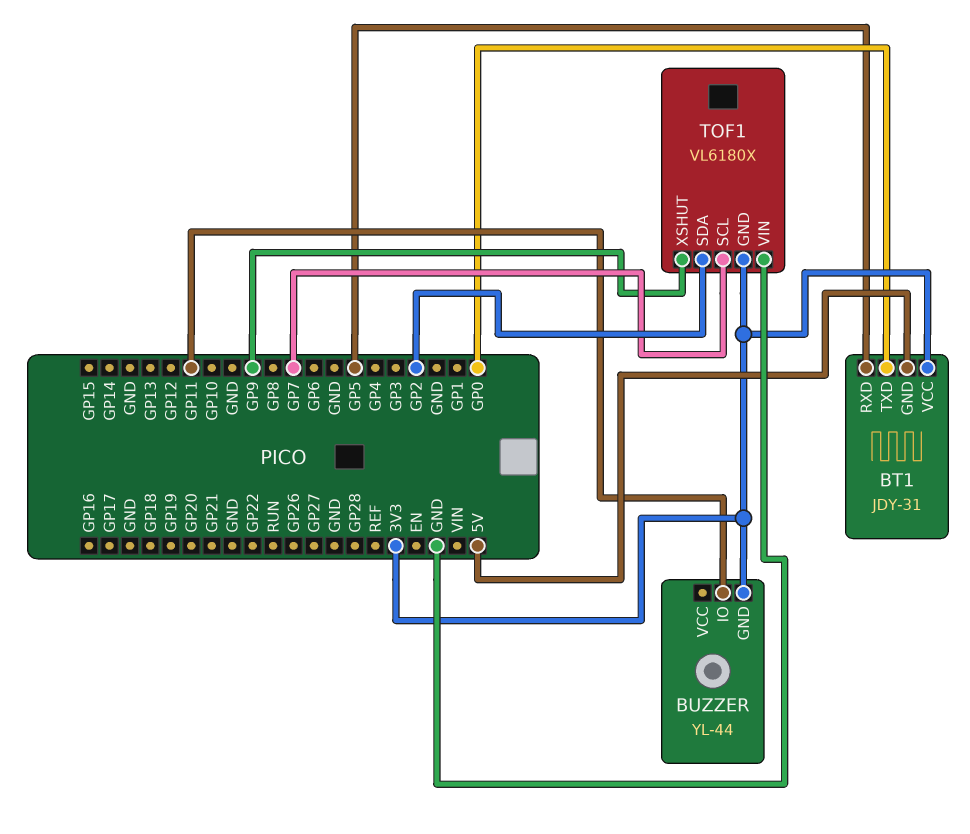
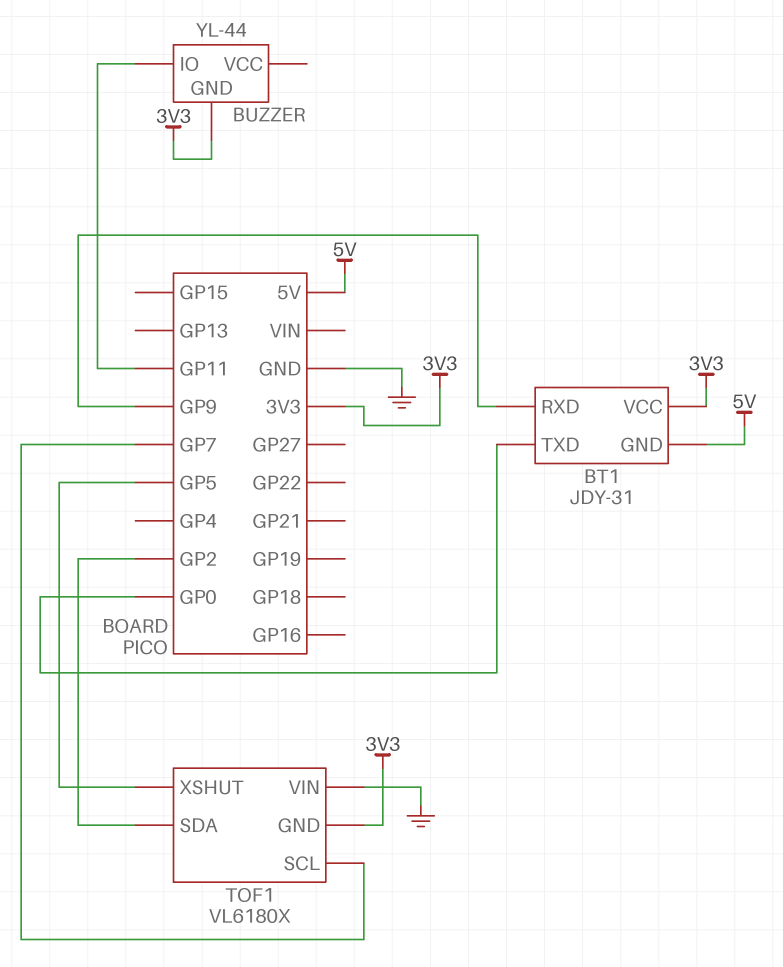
BT1 pin RXD: GP5 -> GP9
TOF1 pin XSHUT: GP9 -> GP5

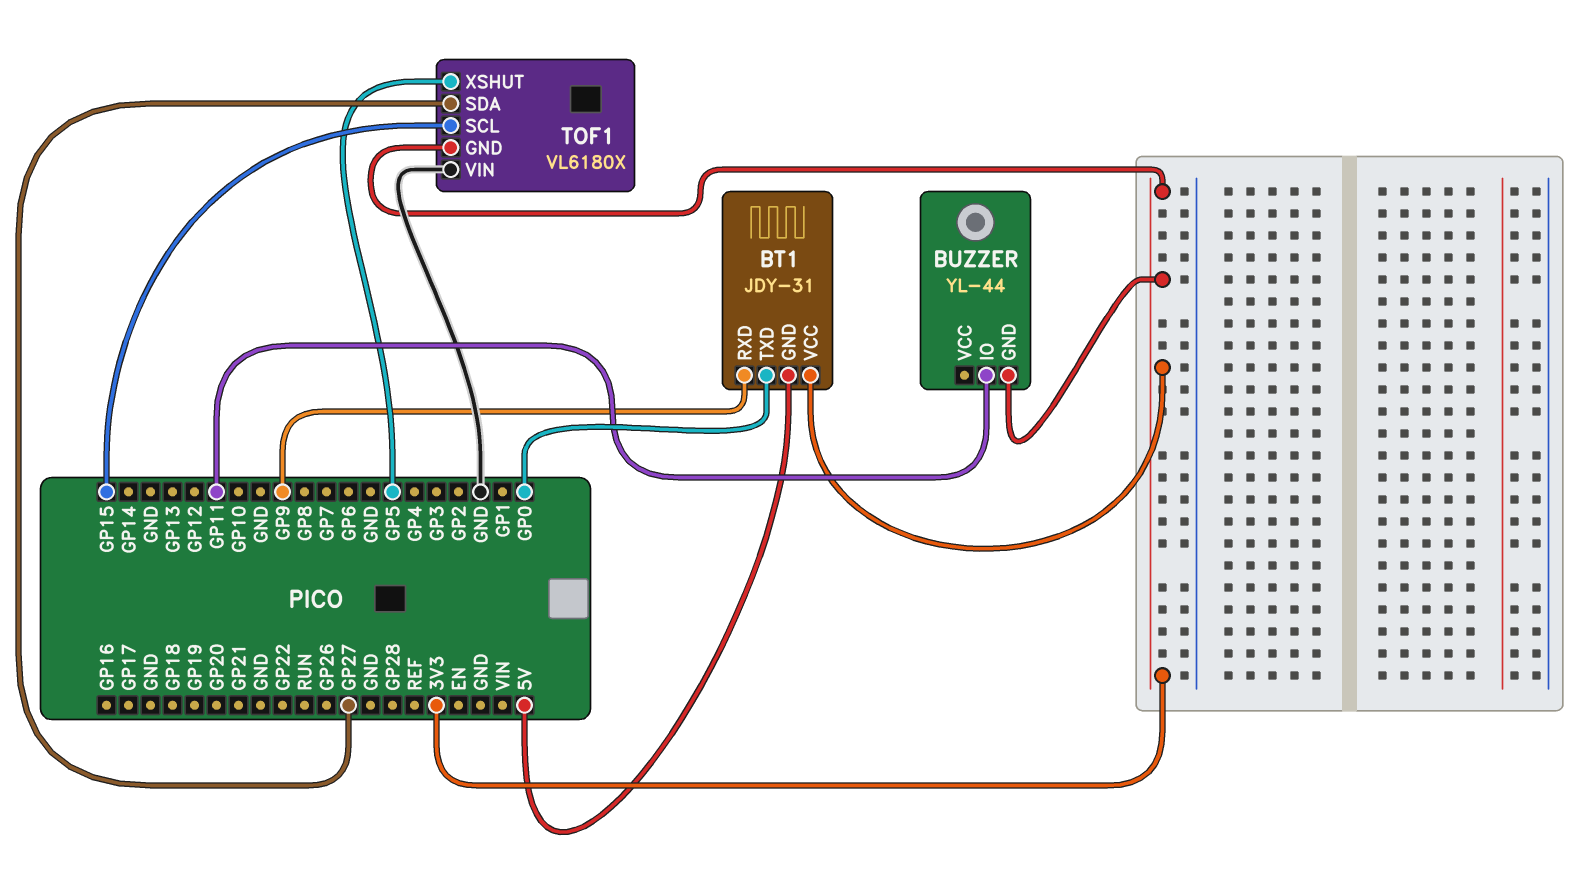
TOF1 pin SCL: GP7 -> GP15
TOF1 pin SDA: GP2 -> GP27

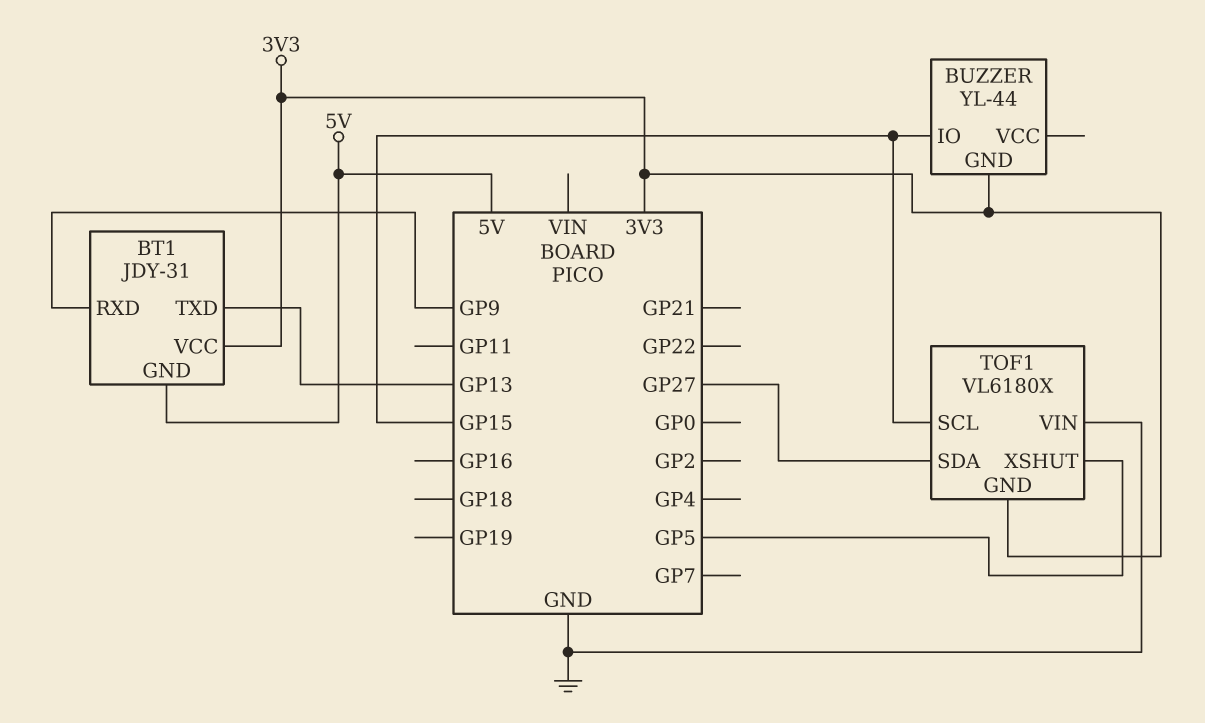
BT1 pin TXD: GP0 -> GP13
BUZZER pin IO: GP11 -> GP15

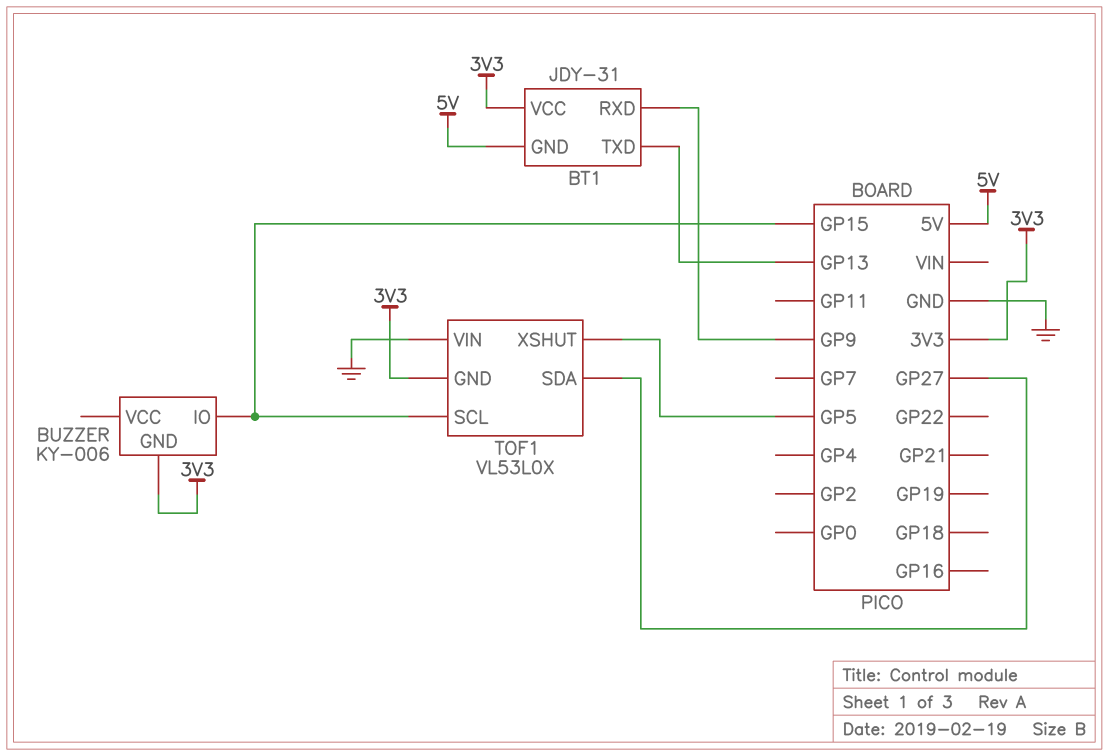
BUZZER: YL-44 -> KY-006
TOF1: VL6180X -> VL53L0X

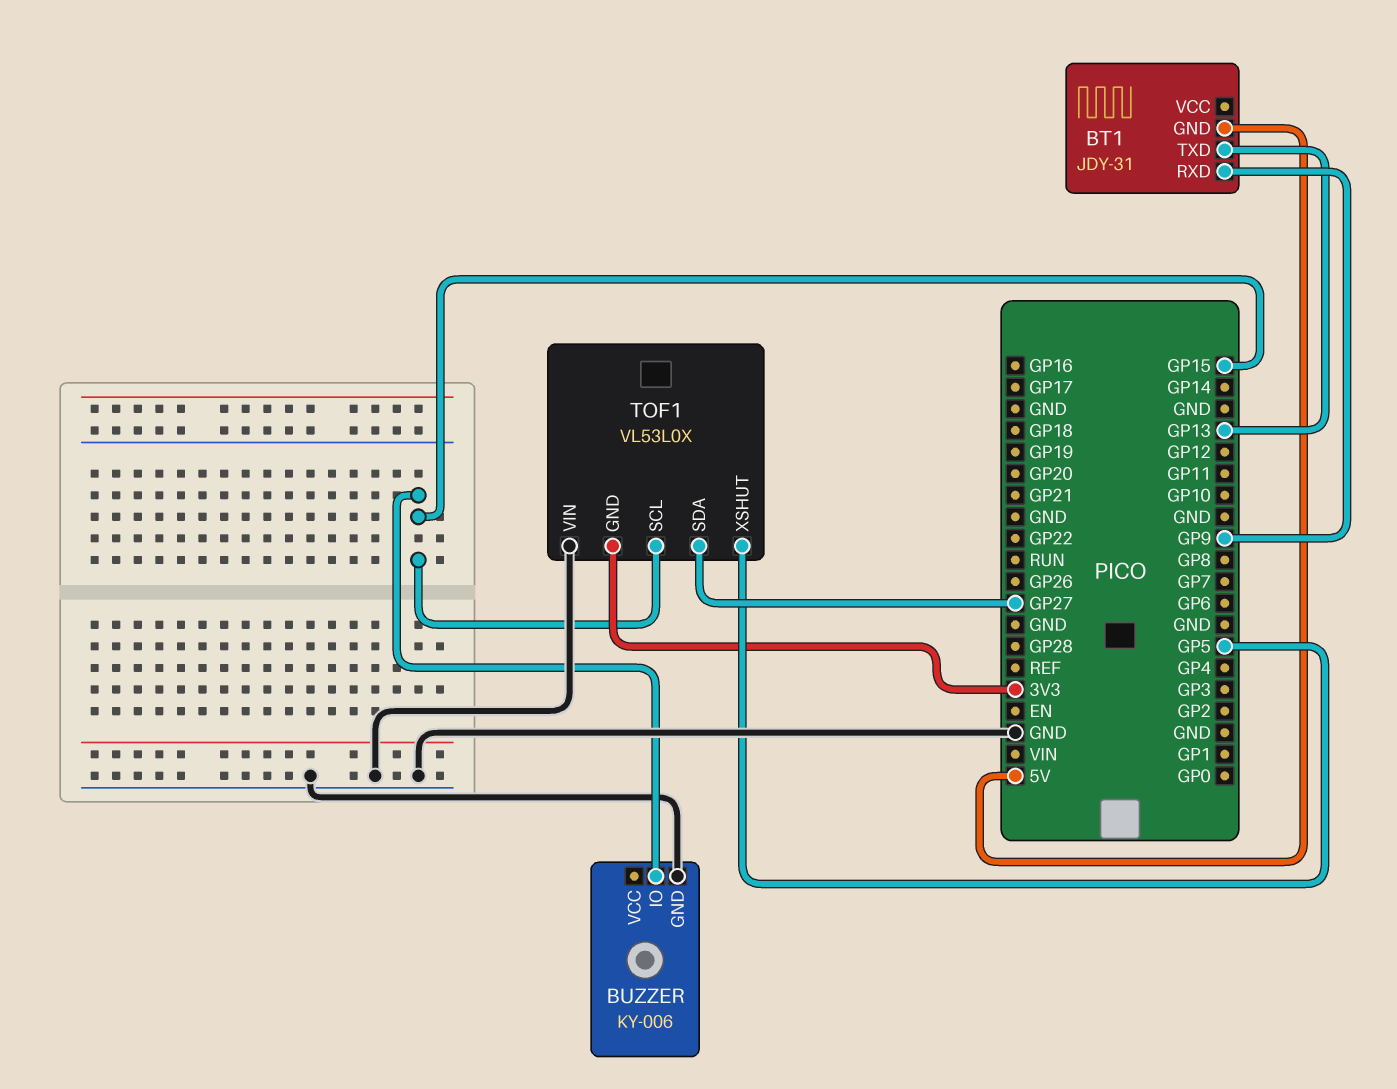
BT1 pin VCC: 3V3 -> none
BUZZER pin GND: 3V3 -> GND

